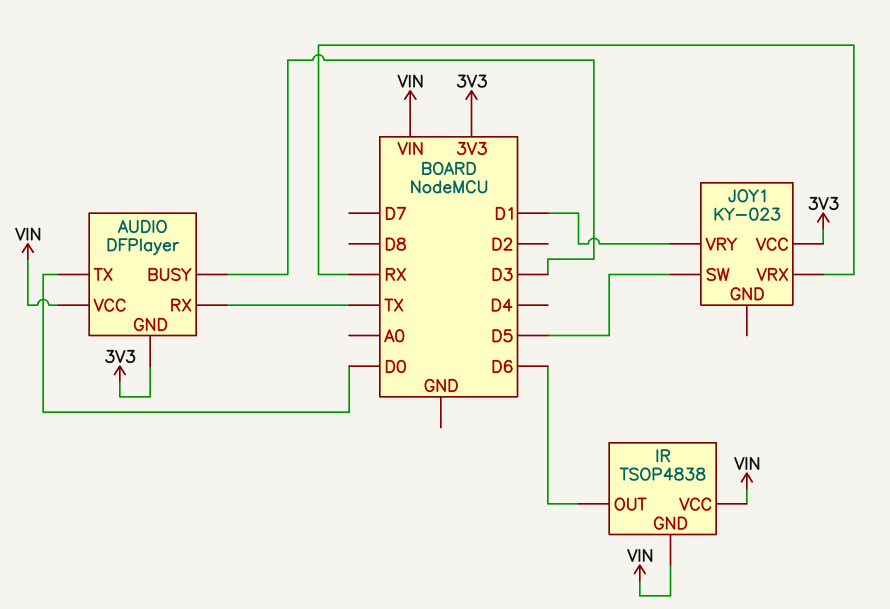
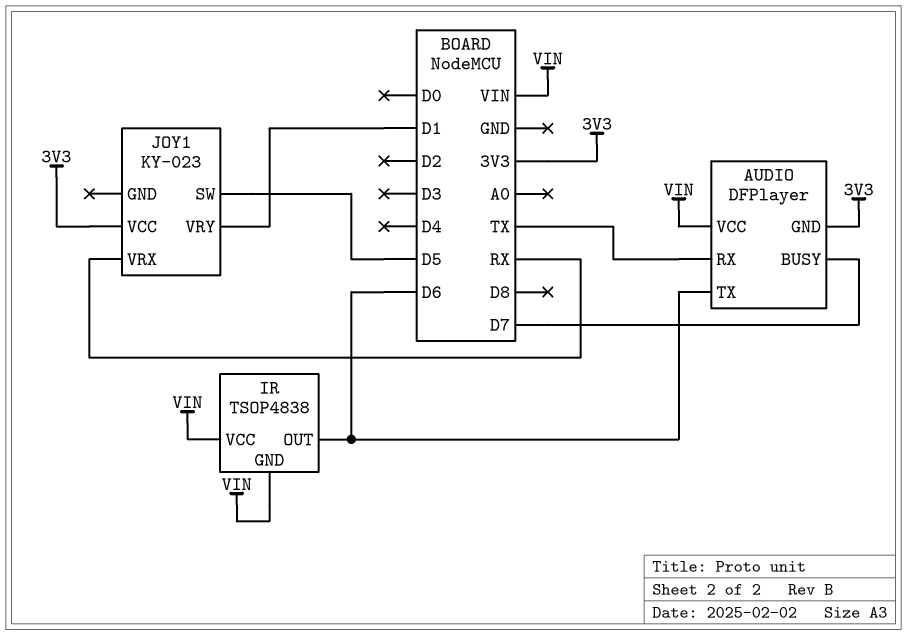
AUDIO pin BUSY: D3 -> D7
AUDIO pin TX: D0 -> D6

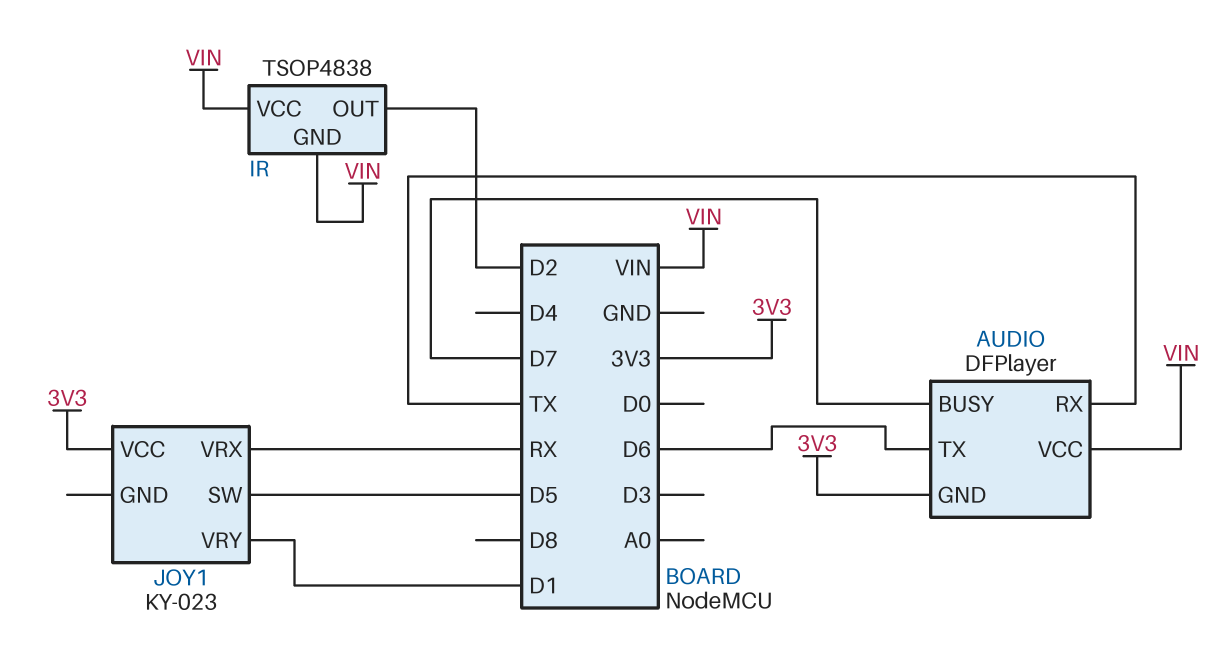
IR pin OUT: D6 -> D2

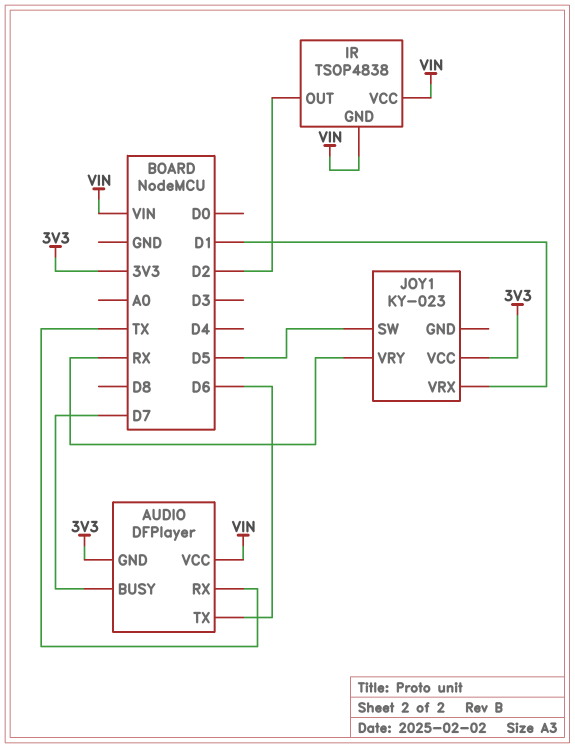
JOY1 pin VRX: RX -> D1
JOY1 pin VRY: D1 -> RX

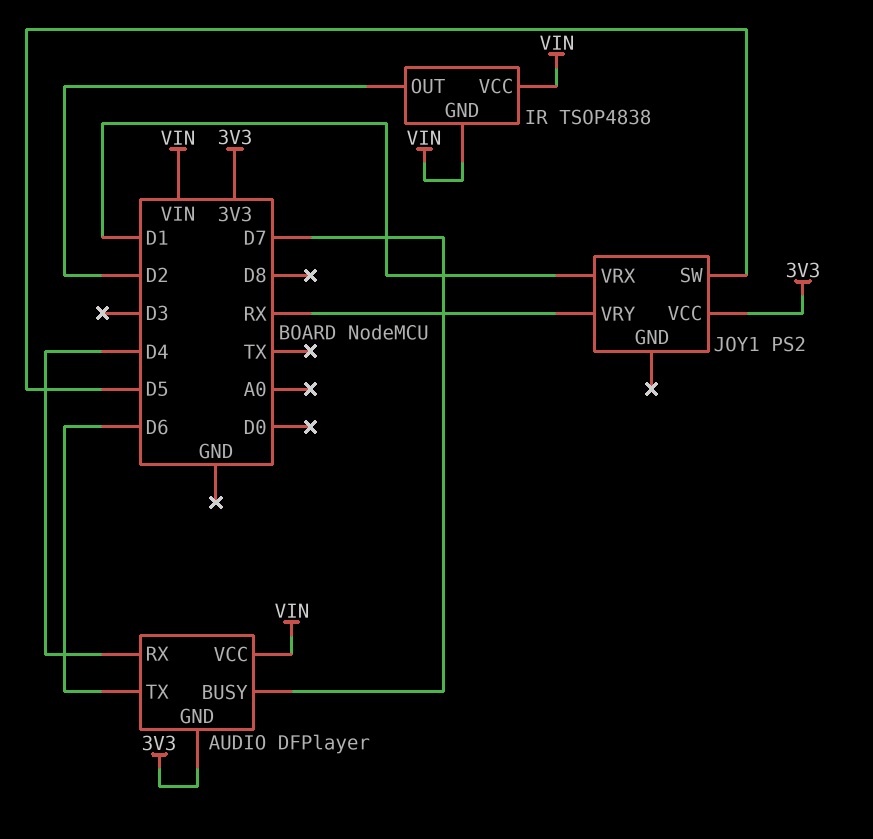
AUDIO pin RX: TX -> D4
JOY1: KY-023 -> PS2

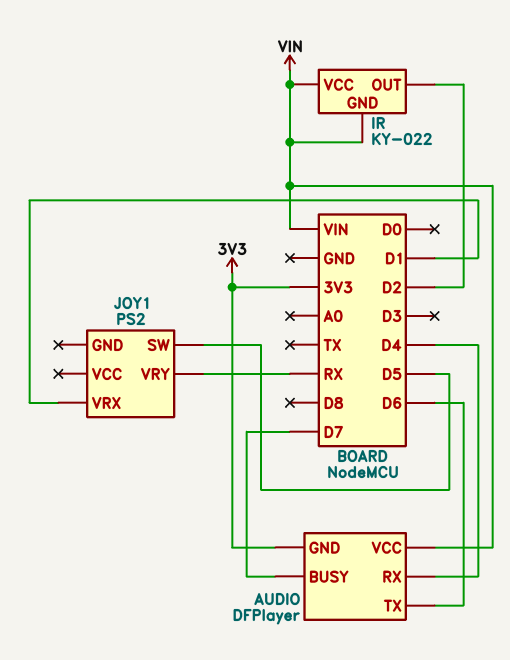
IR: TSOP4838 -> KY-022
JOY1 pin VCC: 3V3 -> none

